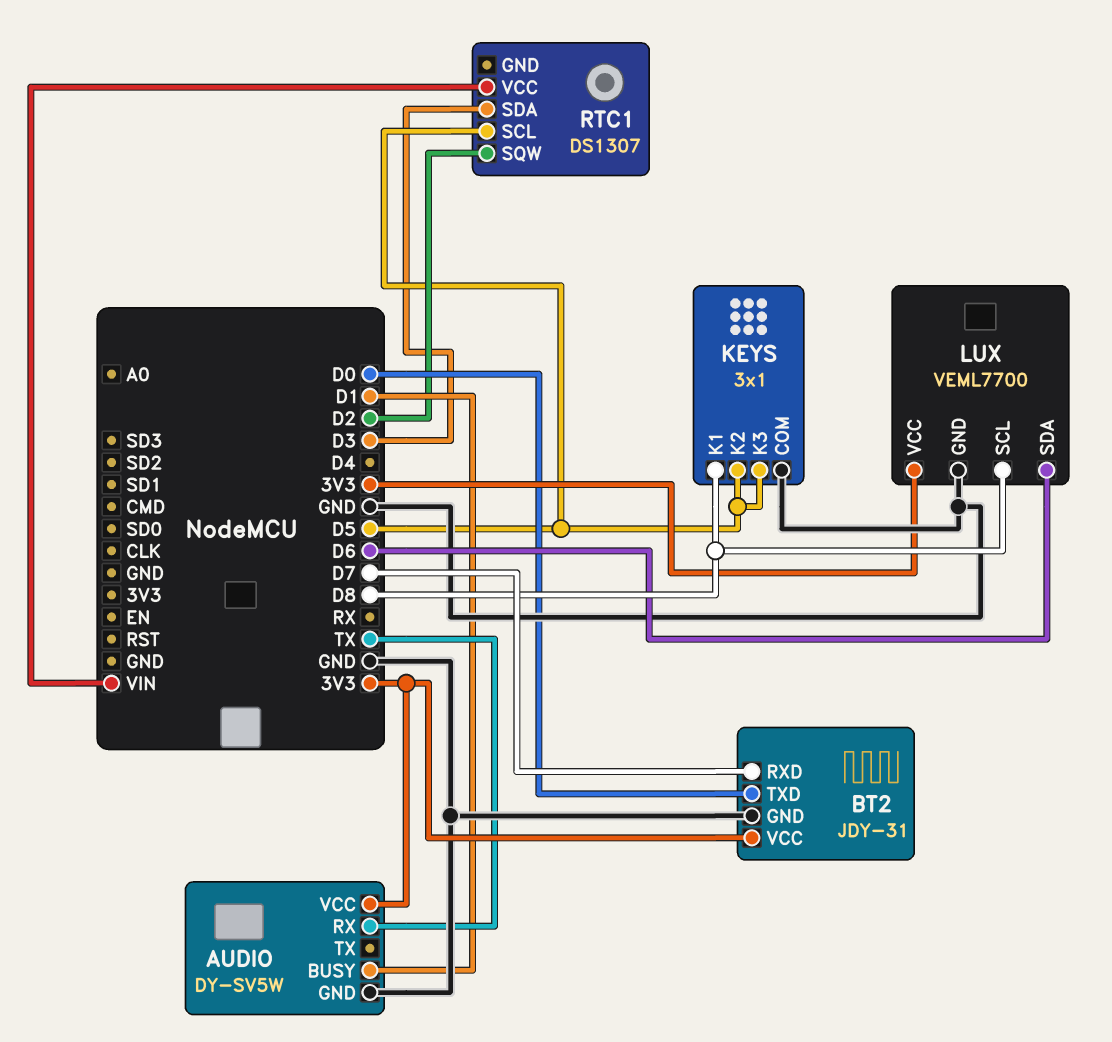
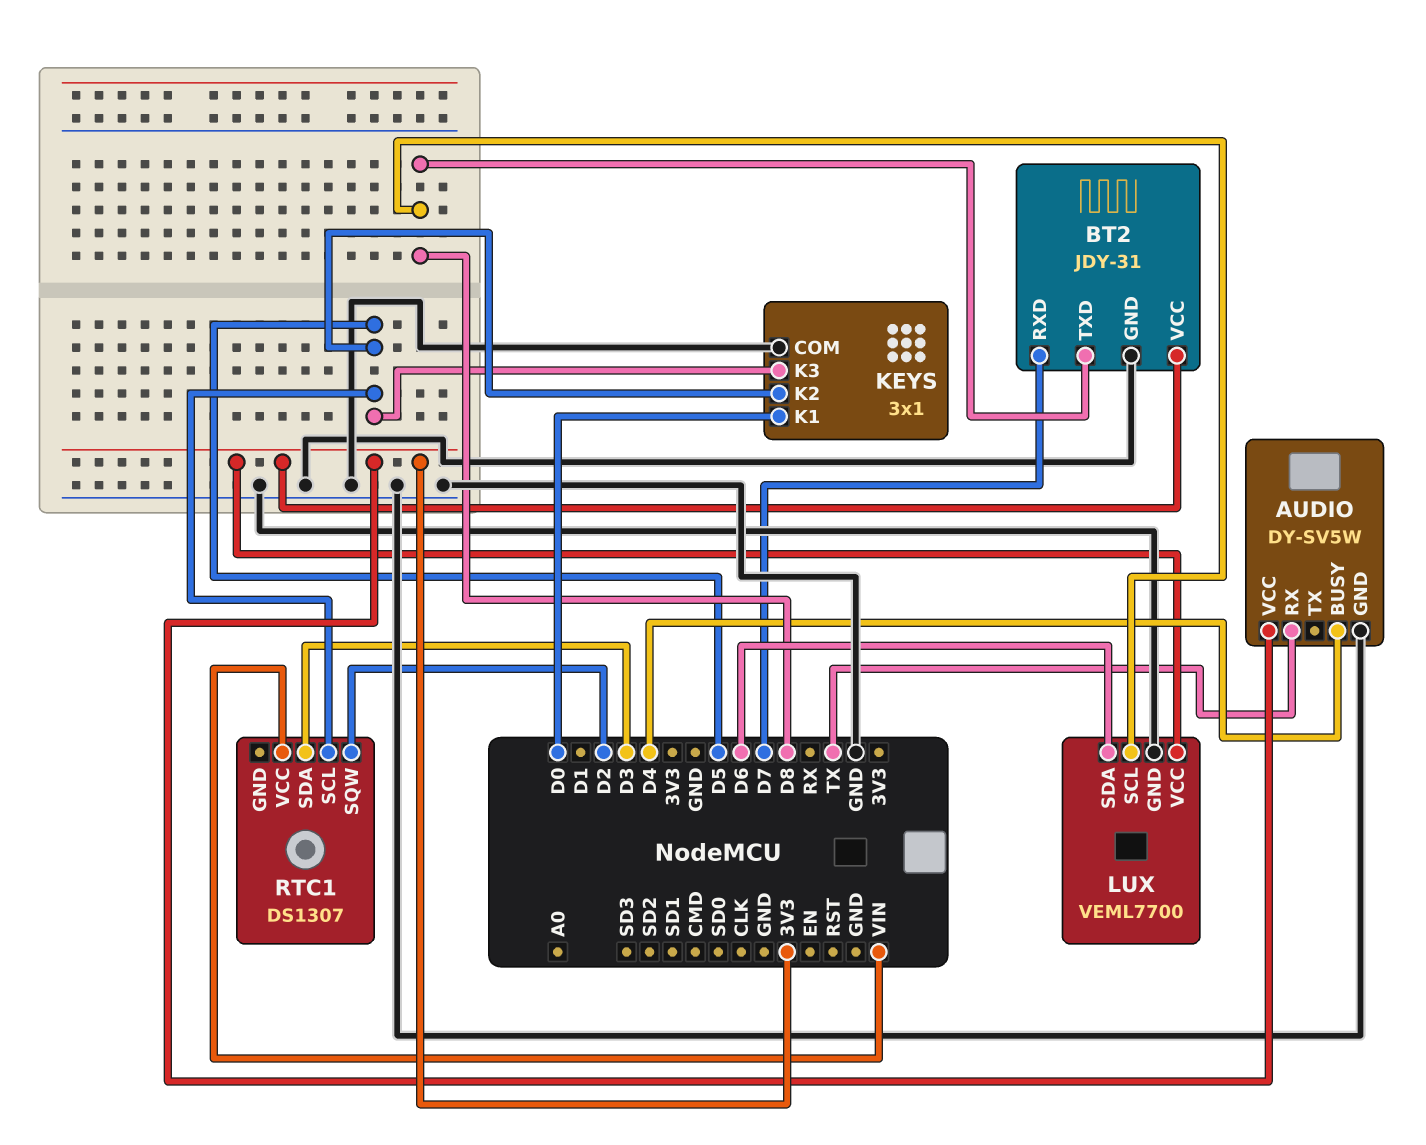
AUDIO pin BUSY: D1 -> D4
BT2 pin TXD: D0 -> D8
KEYS pin K1: D8 -> D0

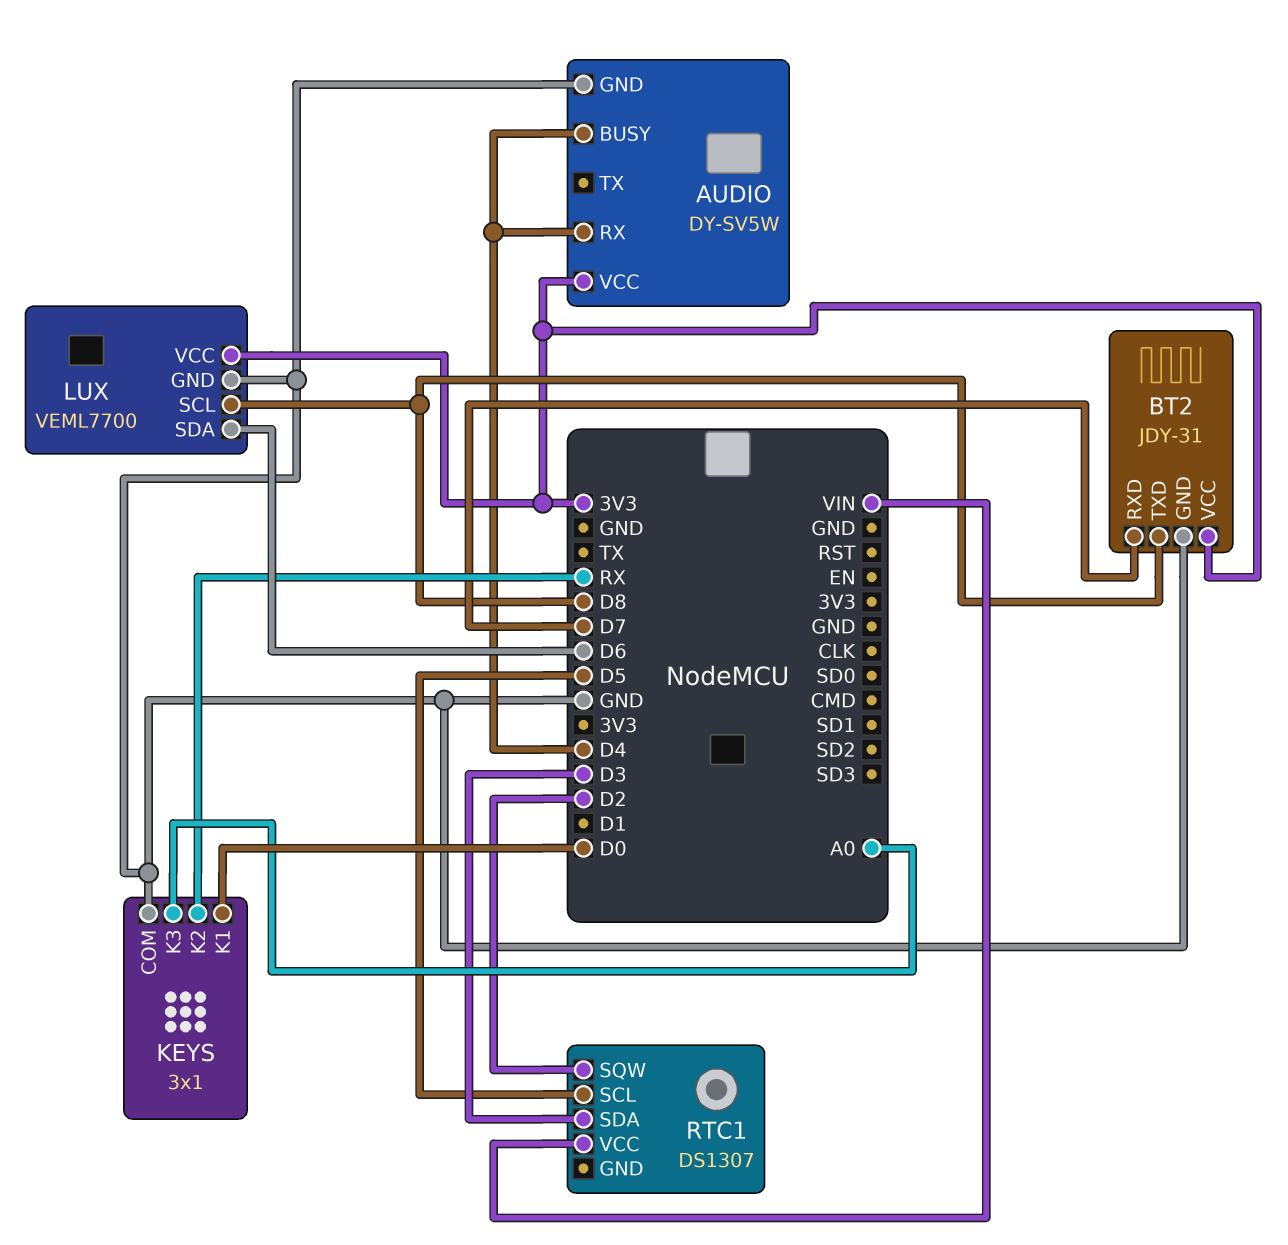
AUDIO pin RX: TX -> D4
KEYS pin K2: D5 -> RX
KEYS pin K3: D5 -> A0

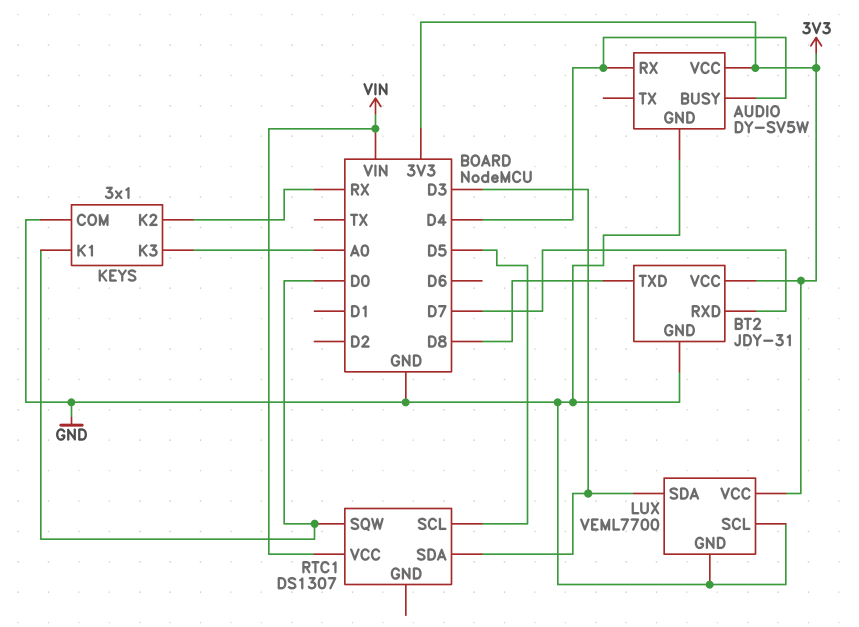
LUX pin SCL: D8 -> GND
LUX pin SDA: D6 -> D3
RTC1 pin SQW: D2 -> D0

